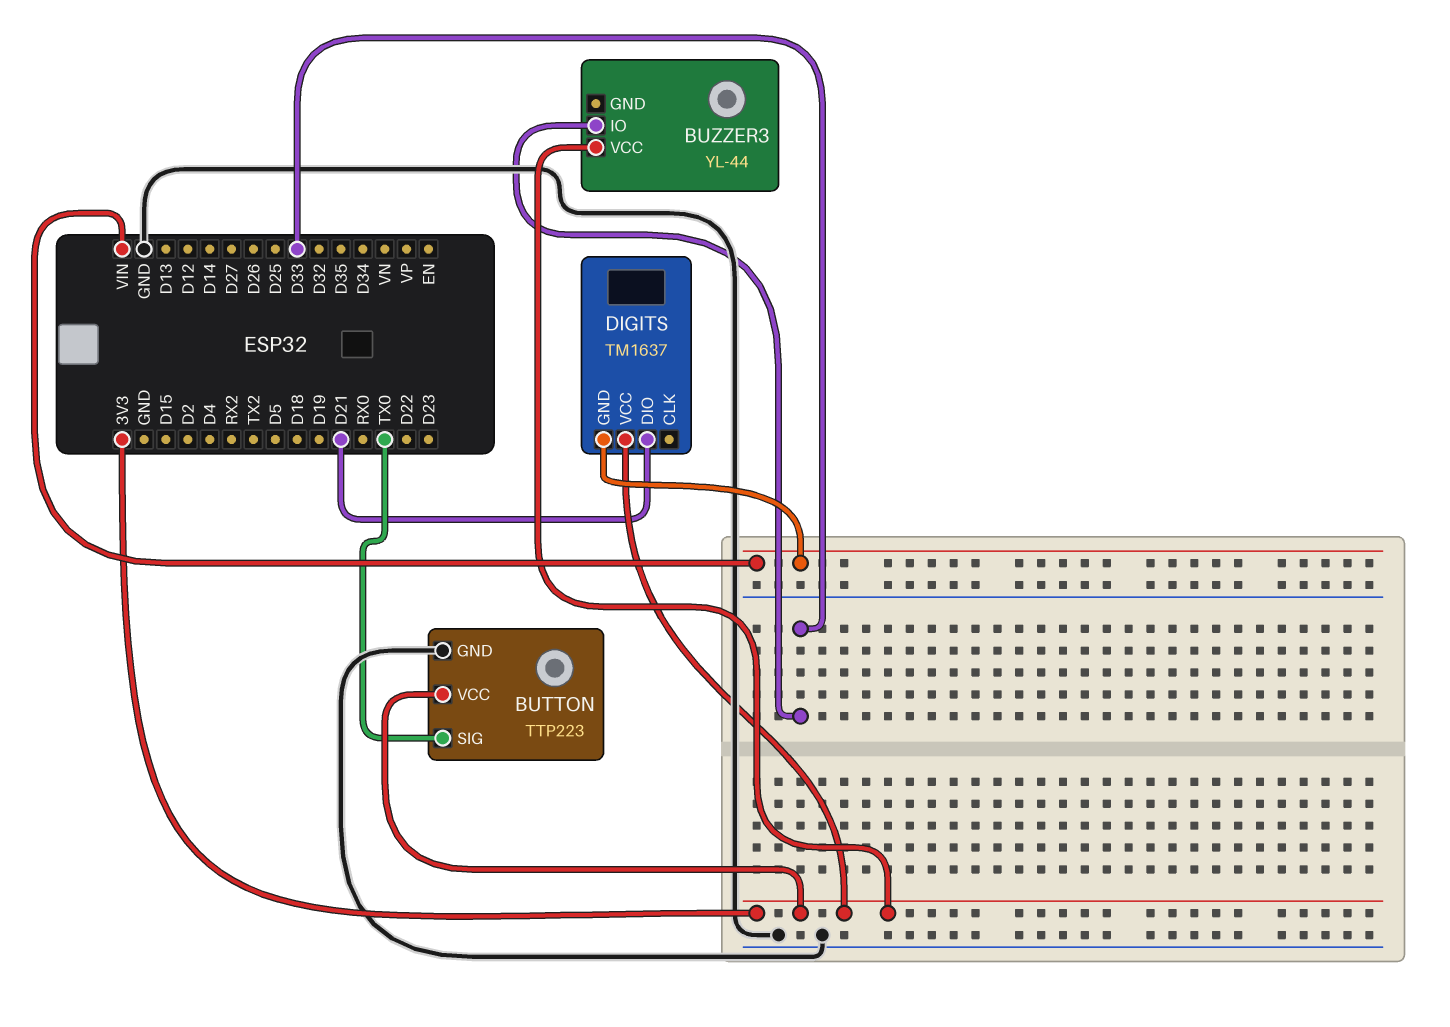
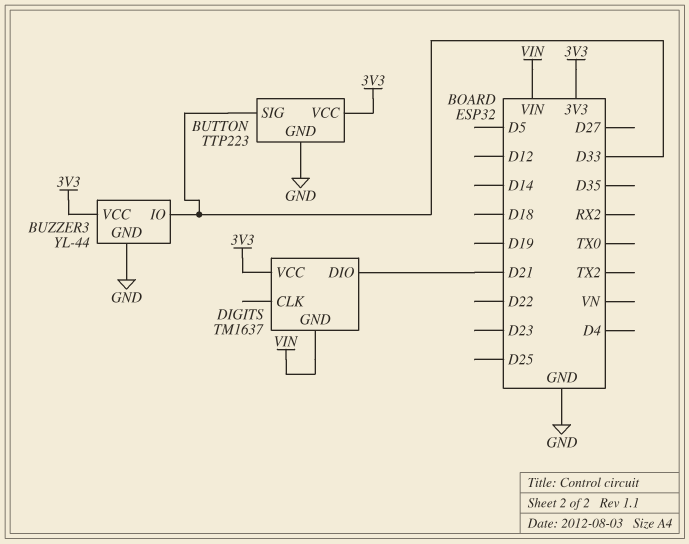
BUTTON pin SIG: TX0 -> D33
BUZZER3 pin GND: none -> GND

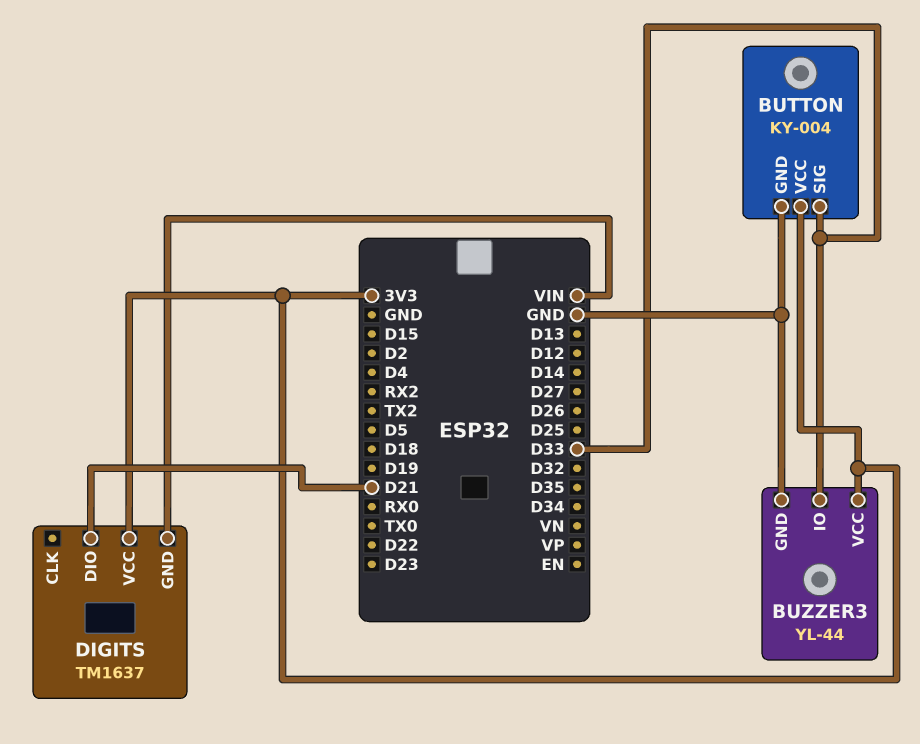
BUTTON: TTP223 -> KY-004

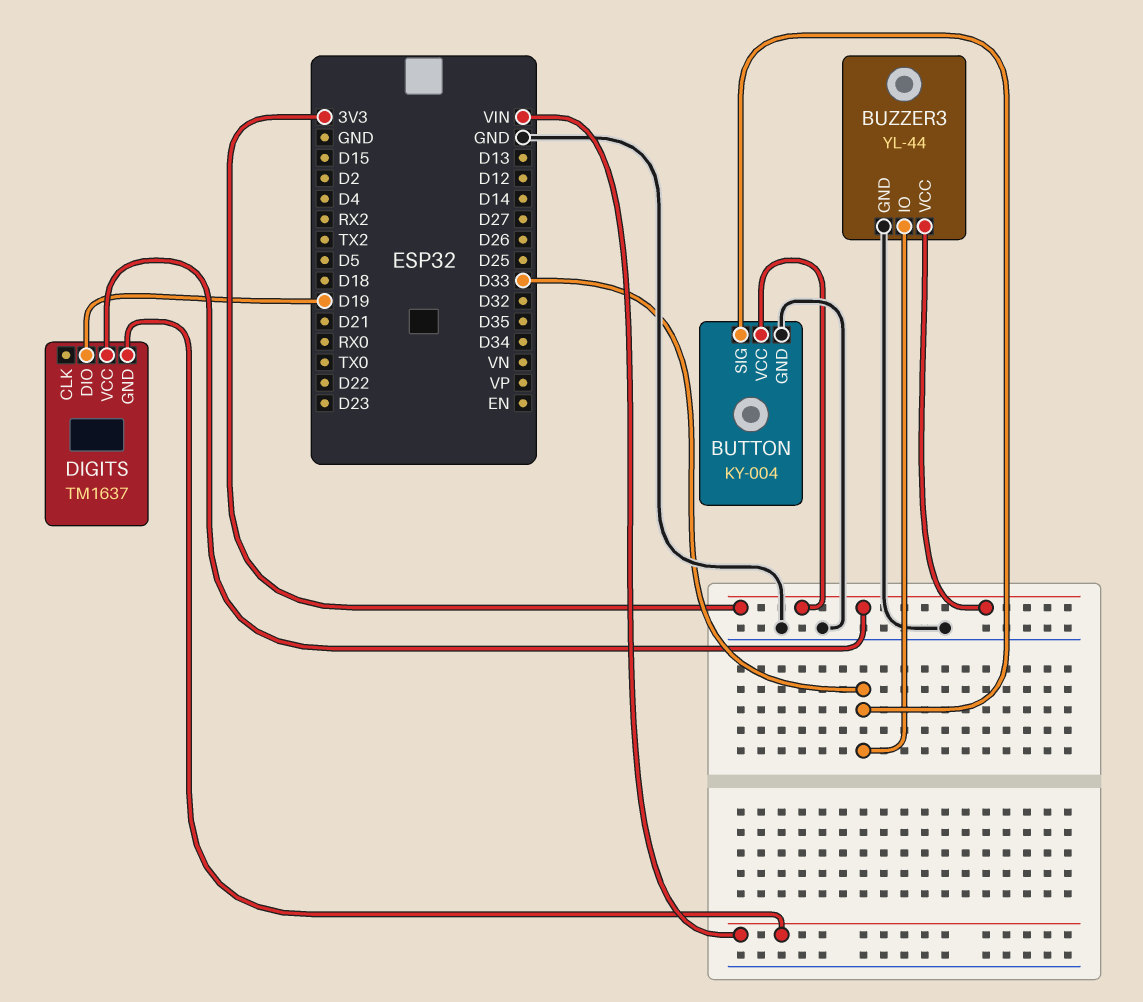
DIGITS pin DIO: D21 -> D19

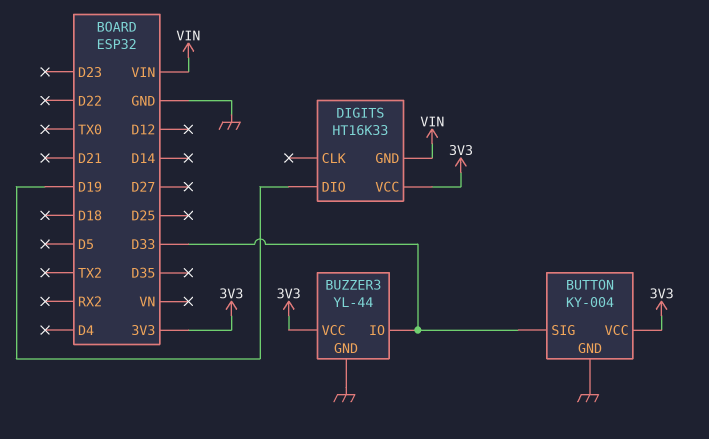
DIGITS: TM1637 -> HT16K33

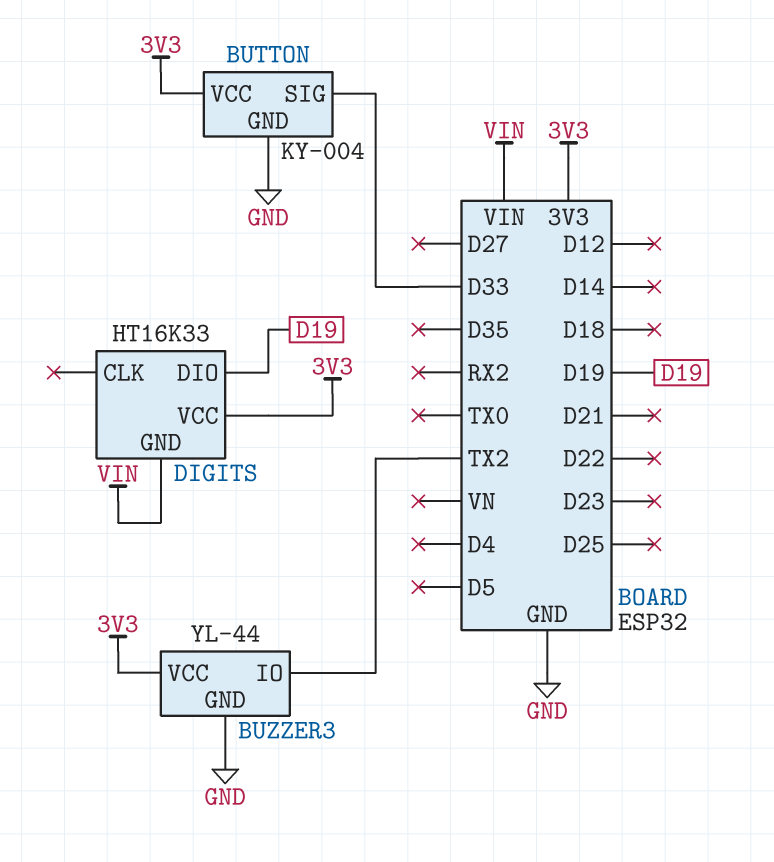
BUZZER3 pin IO: D33 -> TX2

